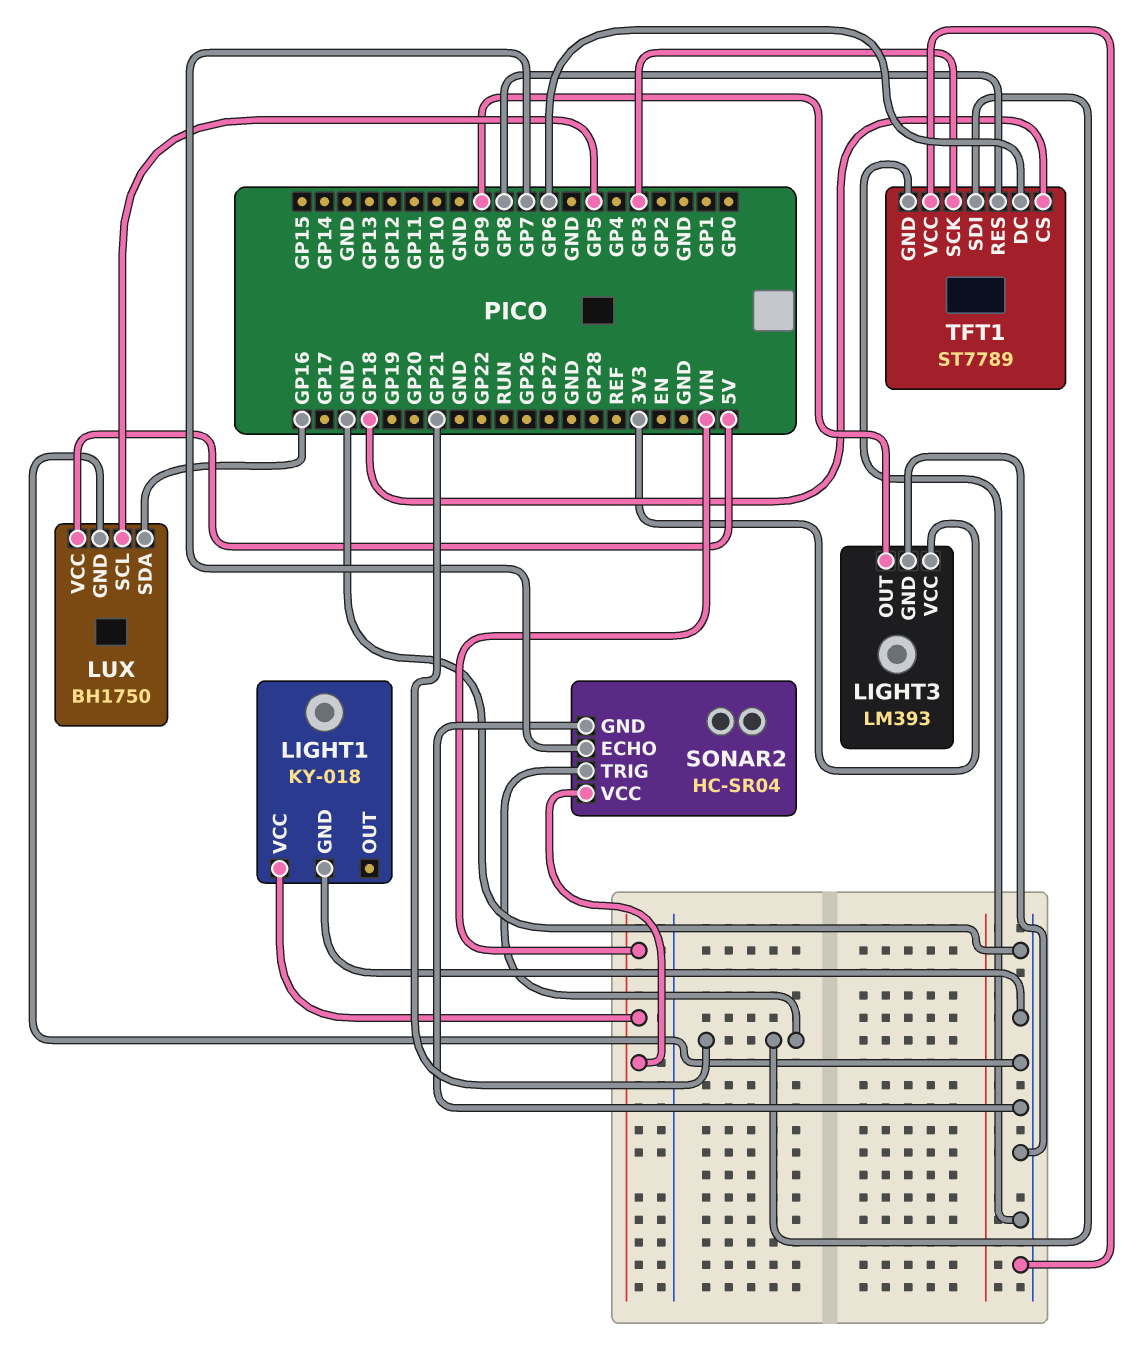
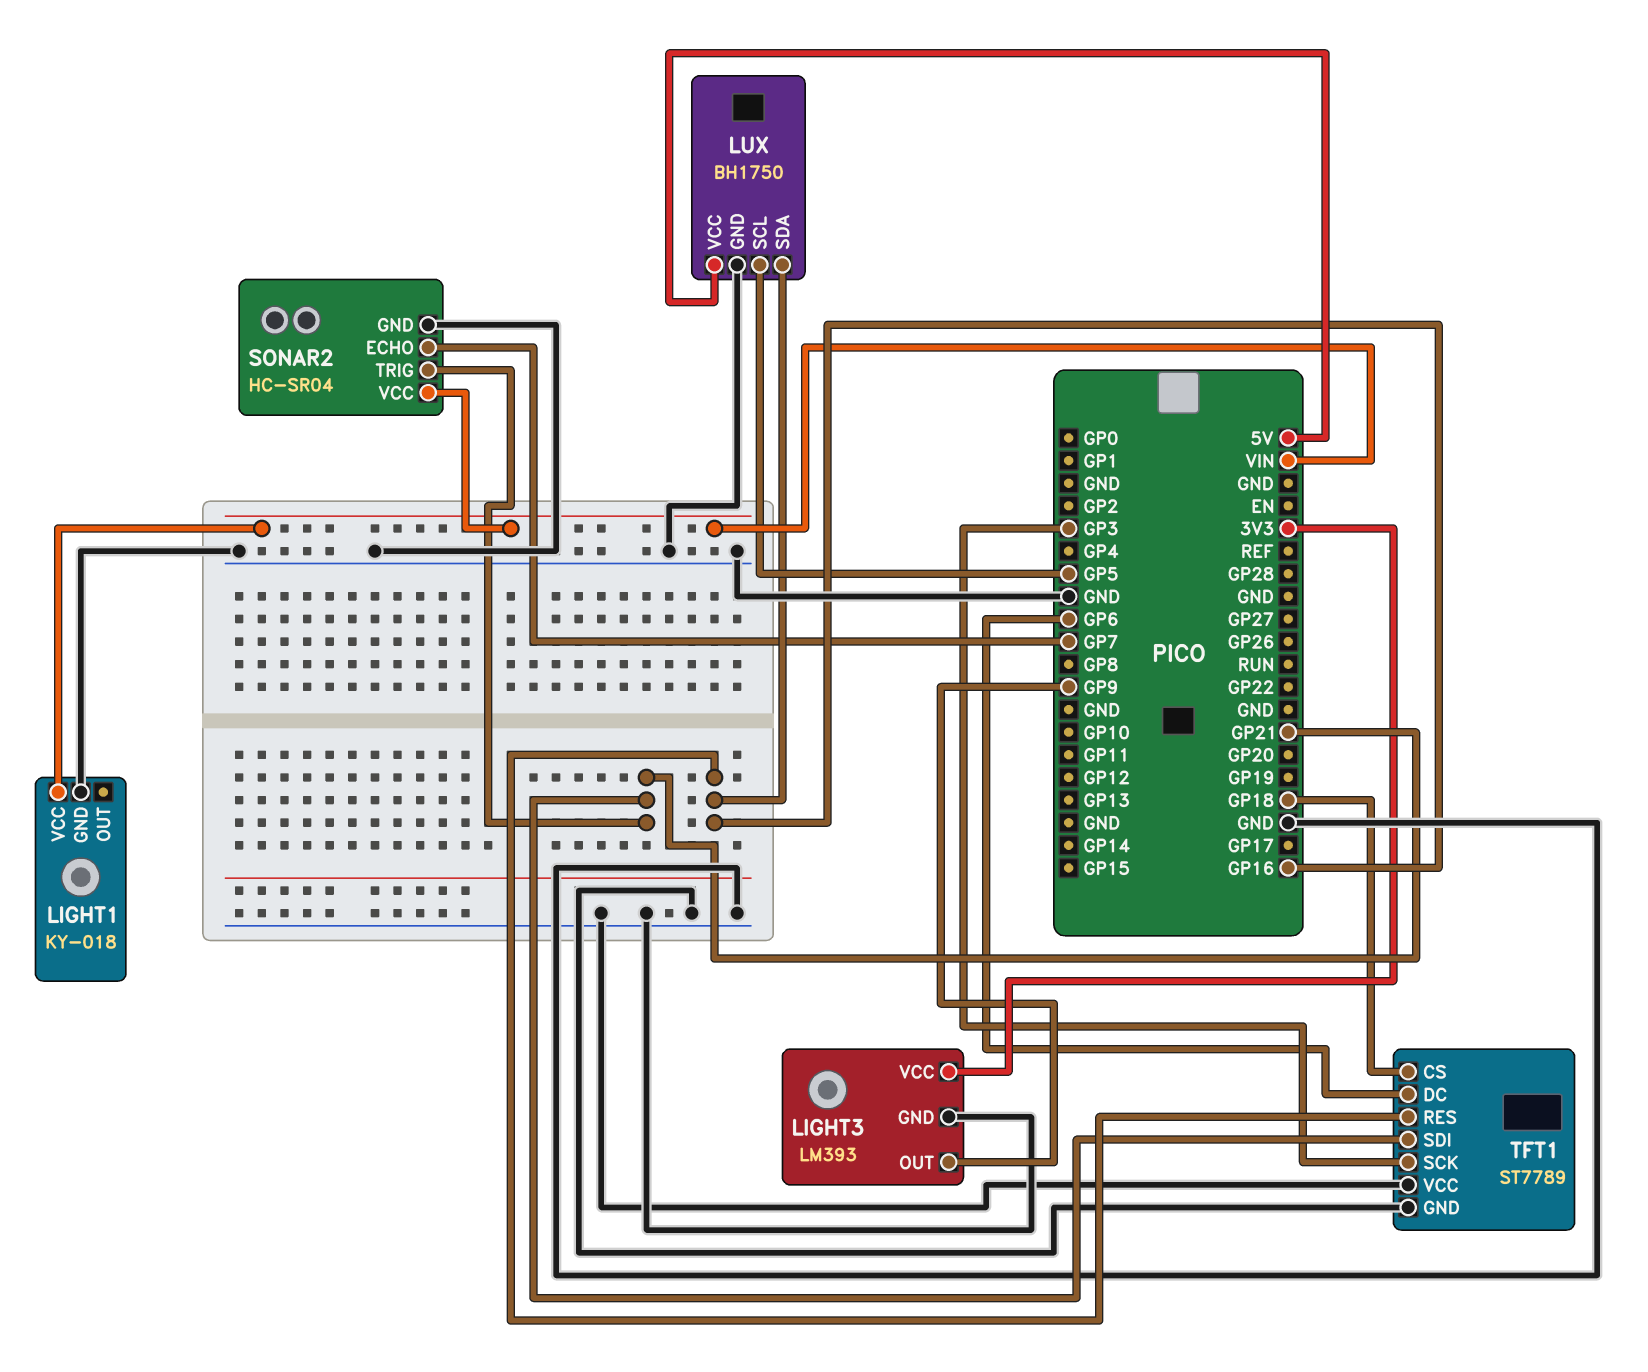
TFT1 pin RES: GP8 -> GP16

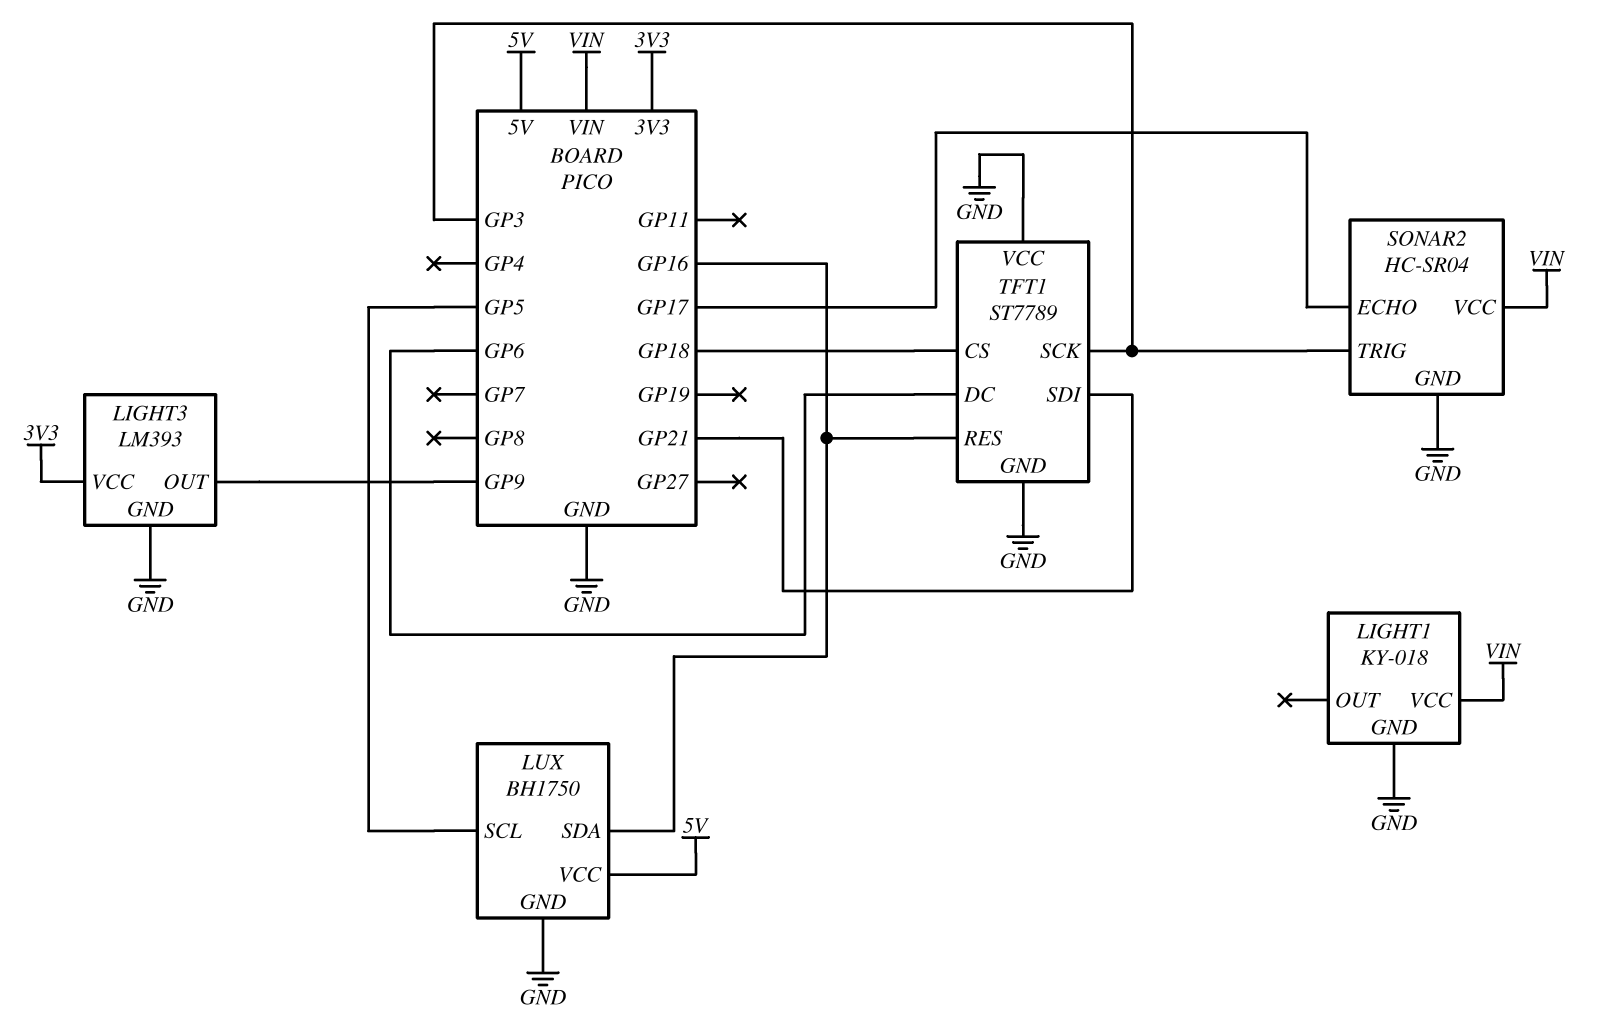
SONAR2 pin ECHO: GP7 -> GP17
SONAR2 pin TRIG: GP21 -> GP3

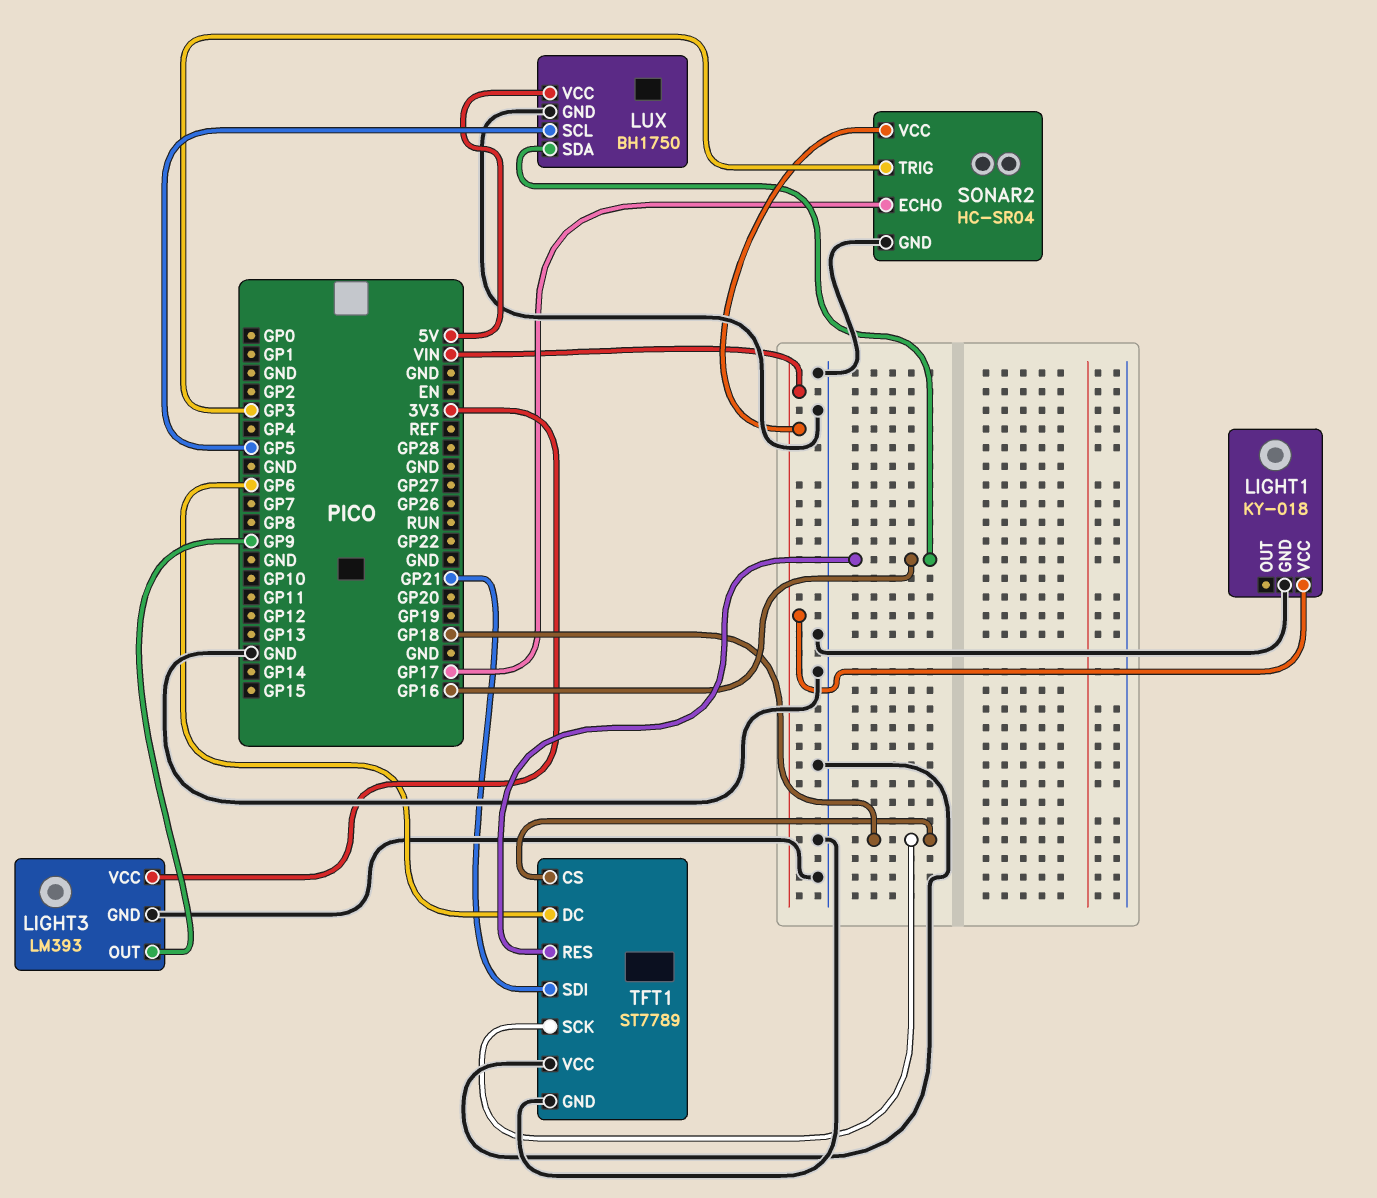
TFT1 pin SCK: GP3 -> GP18

